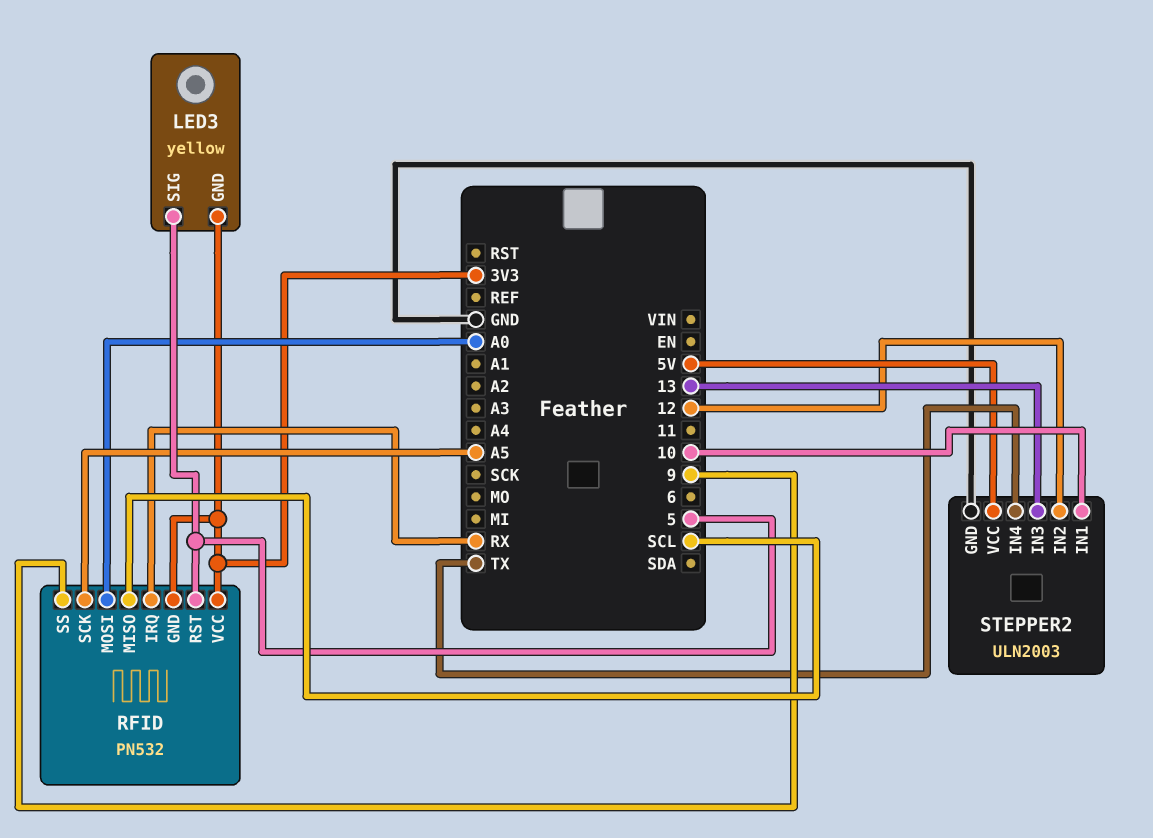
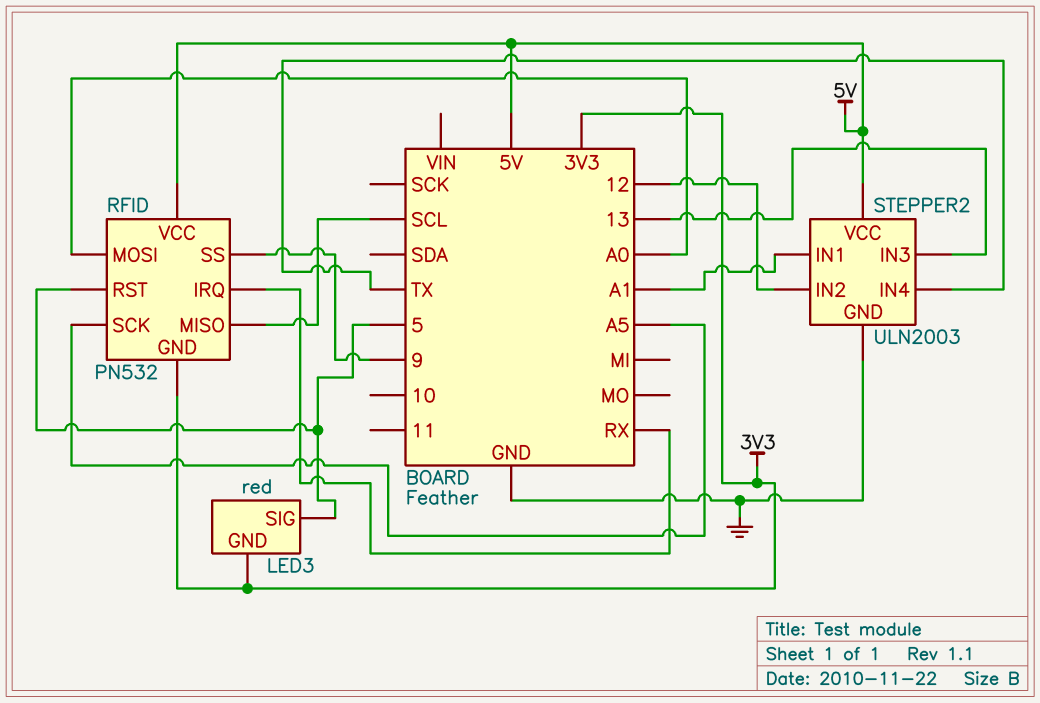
LED3: yellow -> red
RFID pin VCC: 3V3 -> 5V
STEPPER2 pin IN1: 10 -> A1

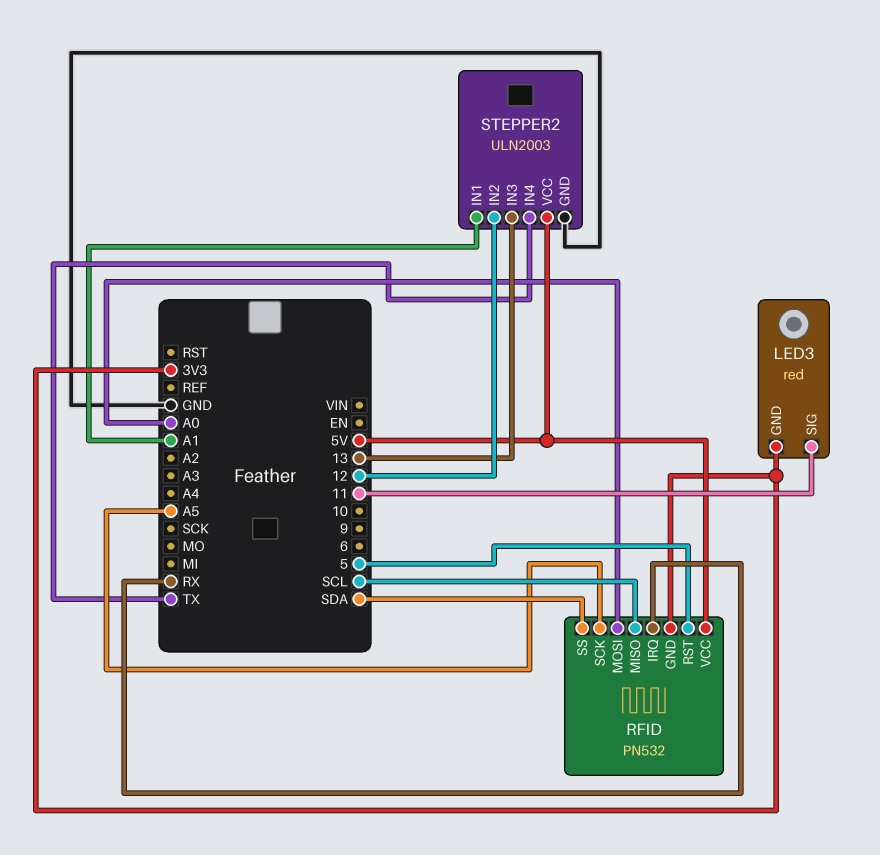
LED3 pin SIG: 5 -> 11
RFID pin SS: 9 -> SDA

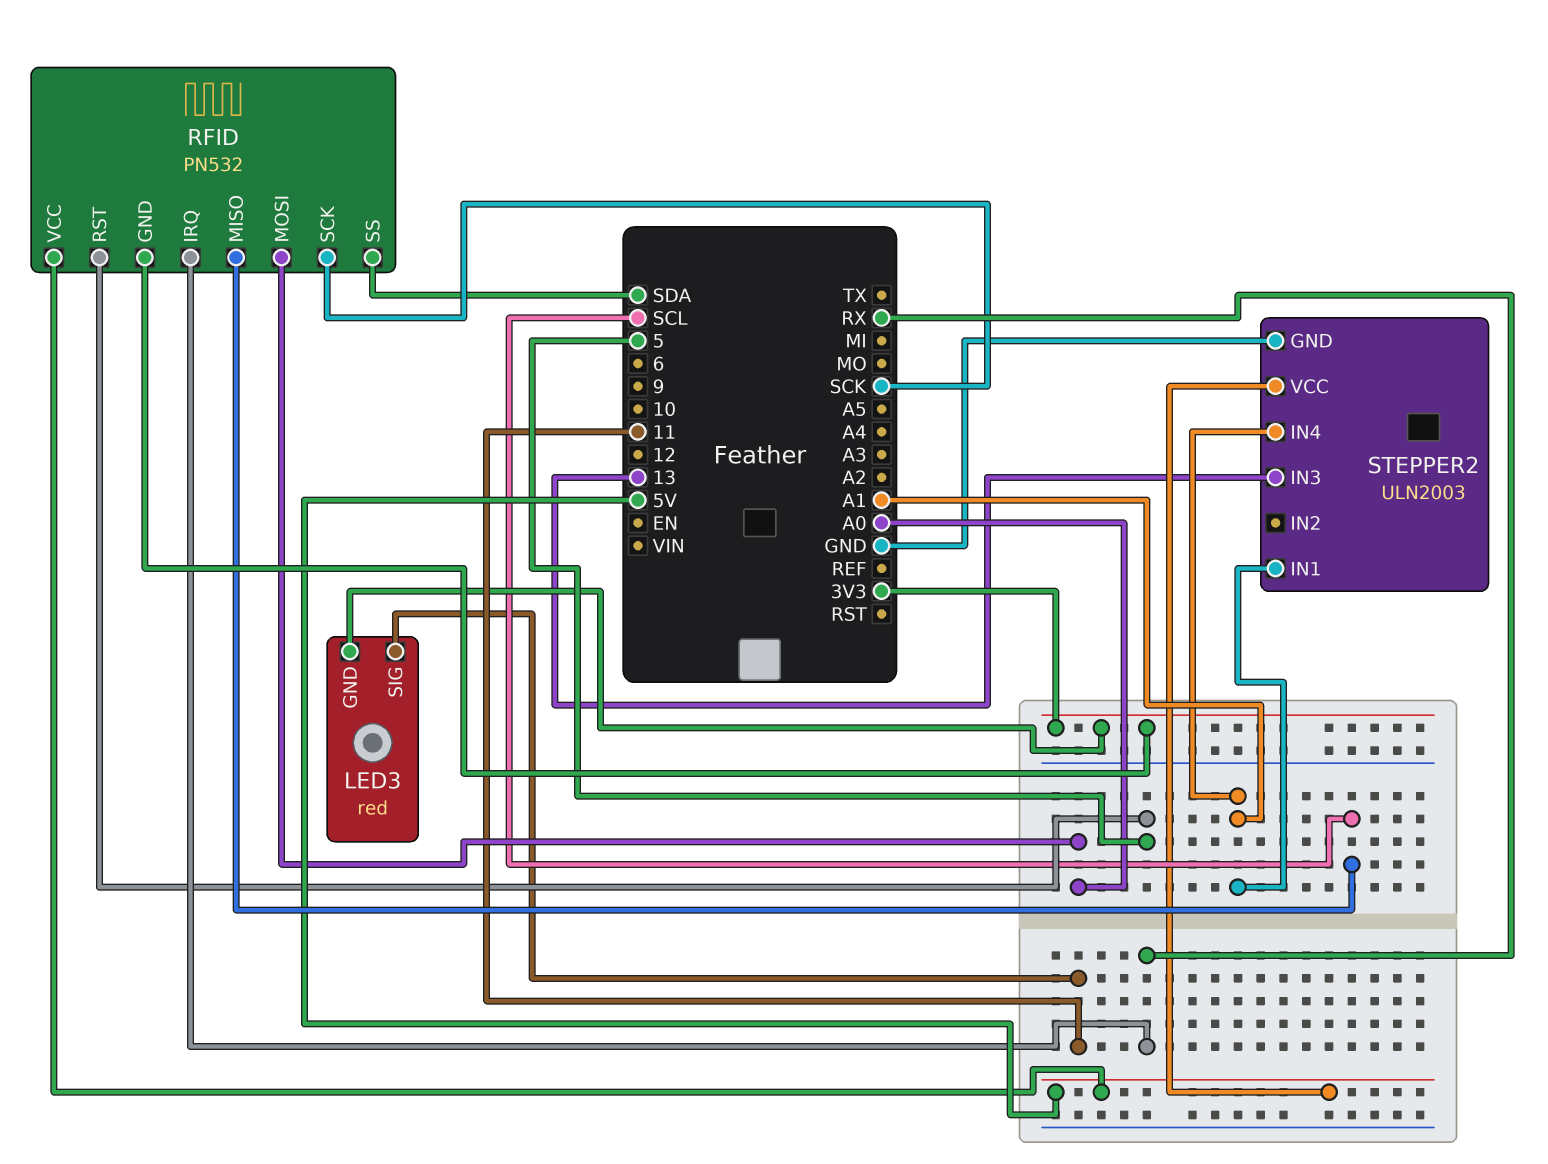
RFID pin SCK: A5 -> SCK
STEPPER2 pin IN2: 12 -> none
STEPPER2 pin IN4: TX -> A1

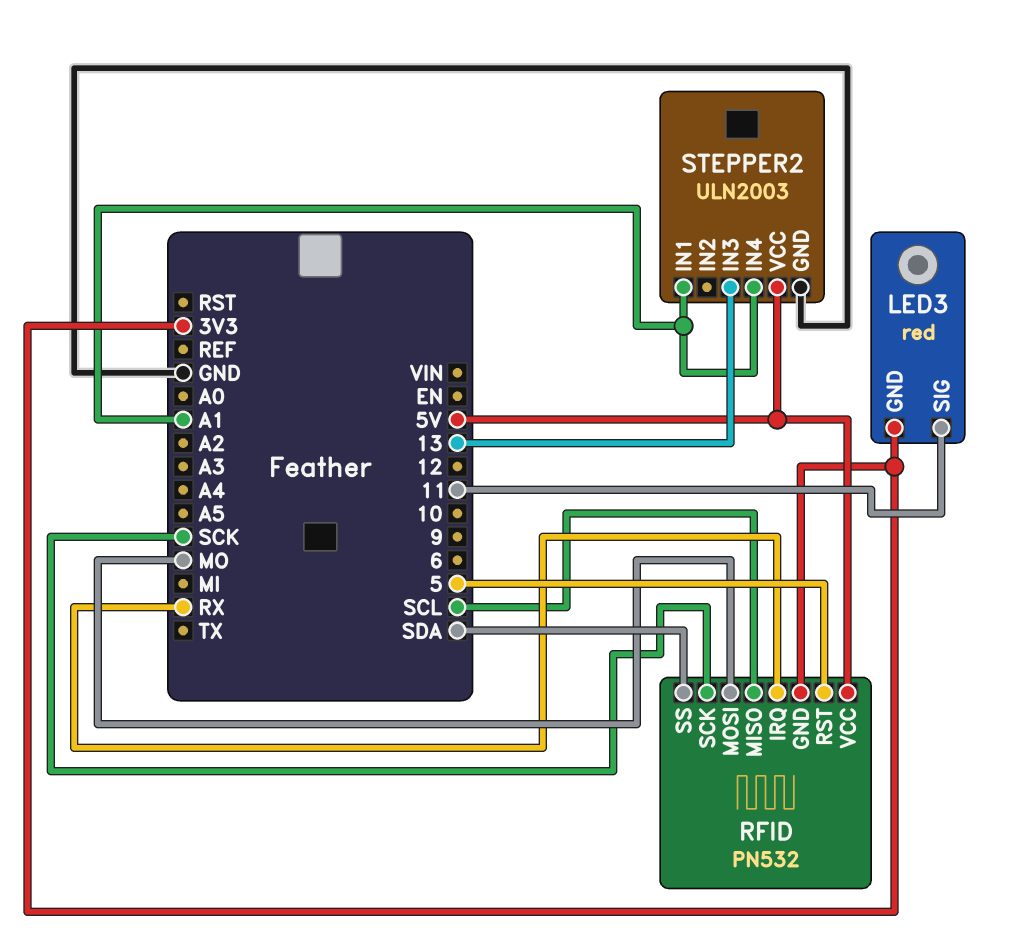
RFID pin MOSI: A0 -> MO

